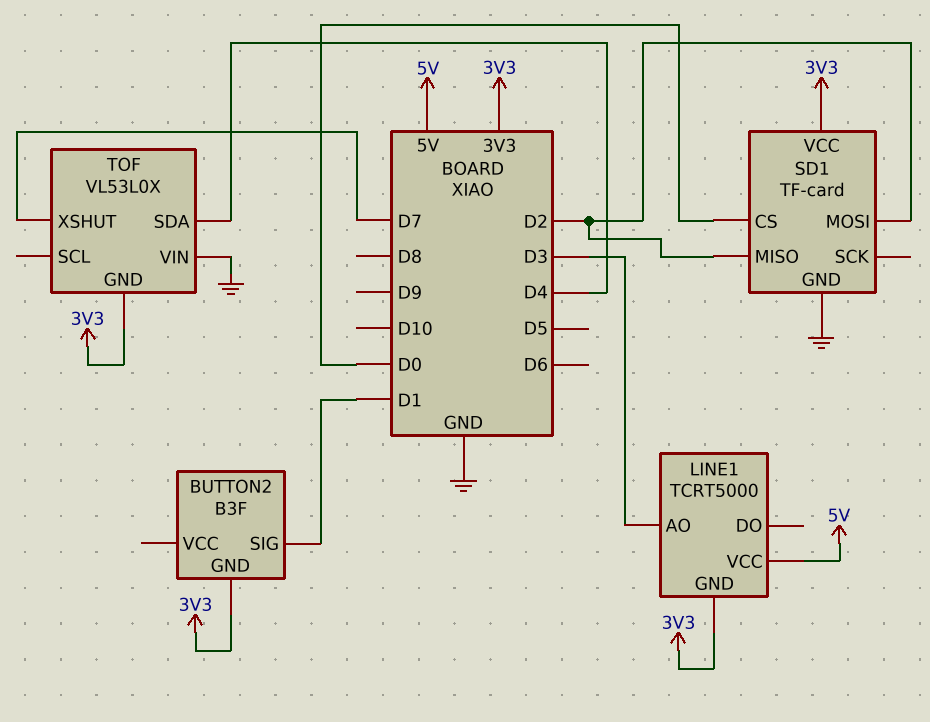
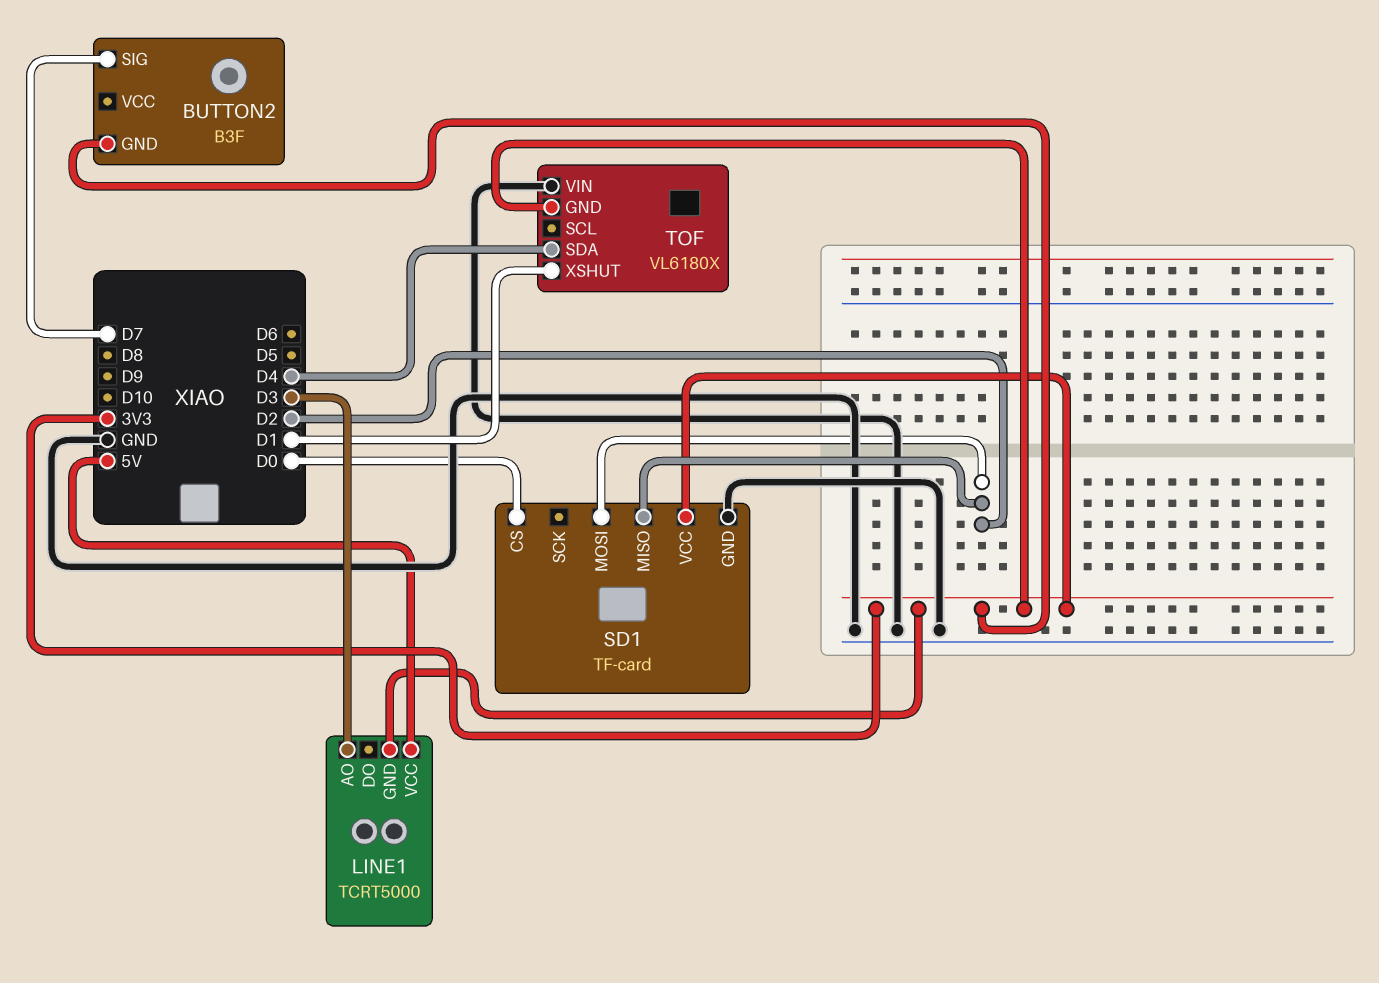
BUTTON2 pin SIG: D1 -> D7
TOF: VL53L0X -> VL6180X
TOF pin XSHUT: D7 -> D1

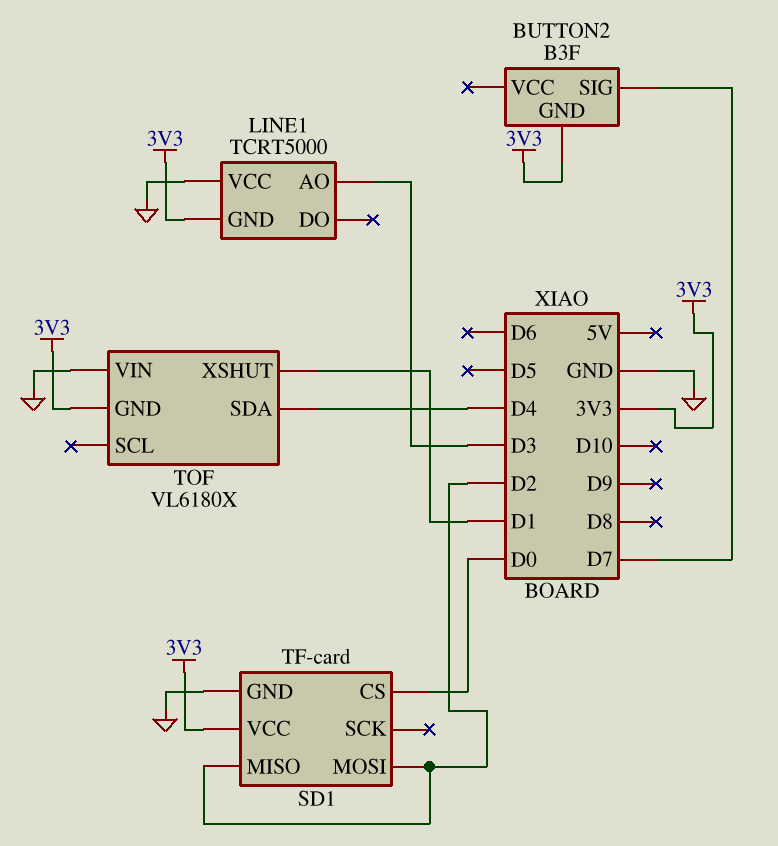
LINE1 pin VCC: 5V -> GND

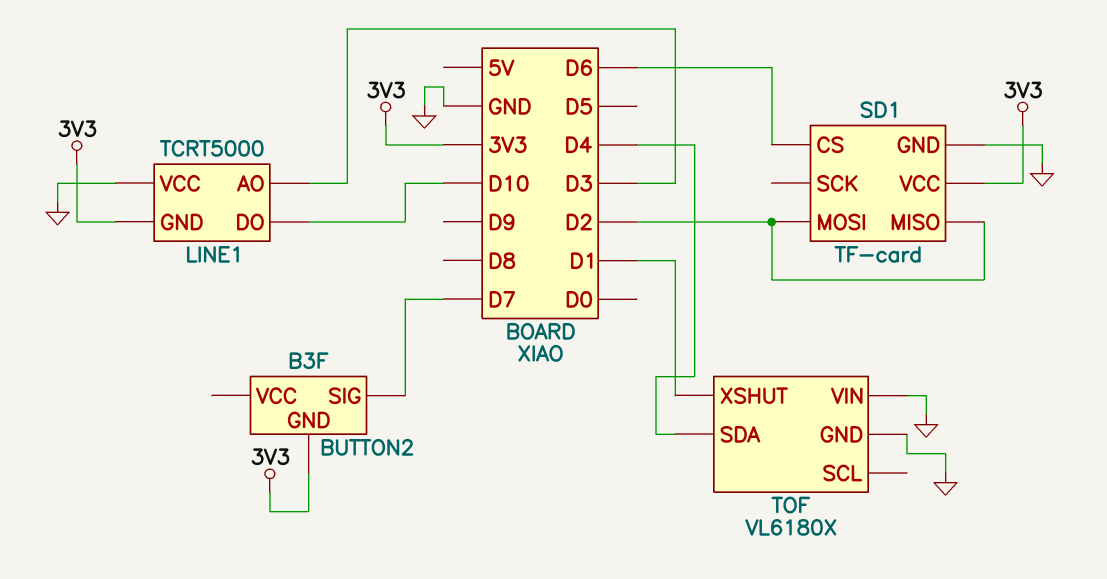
LINE1 pin DO: none -> D10
SD1 pin CS: D0 -> D6
TOF pin GND: 3V3 -> GND

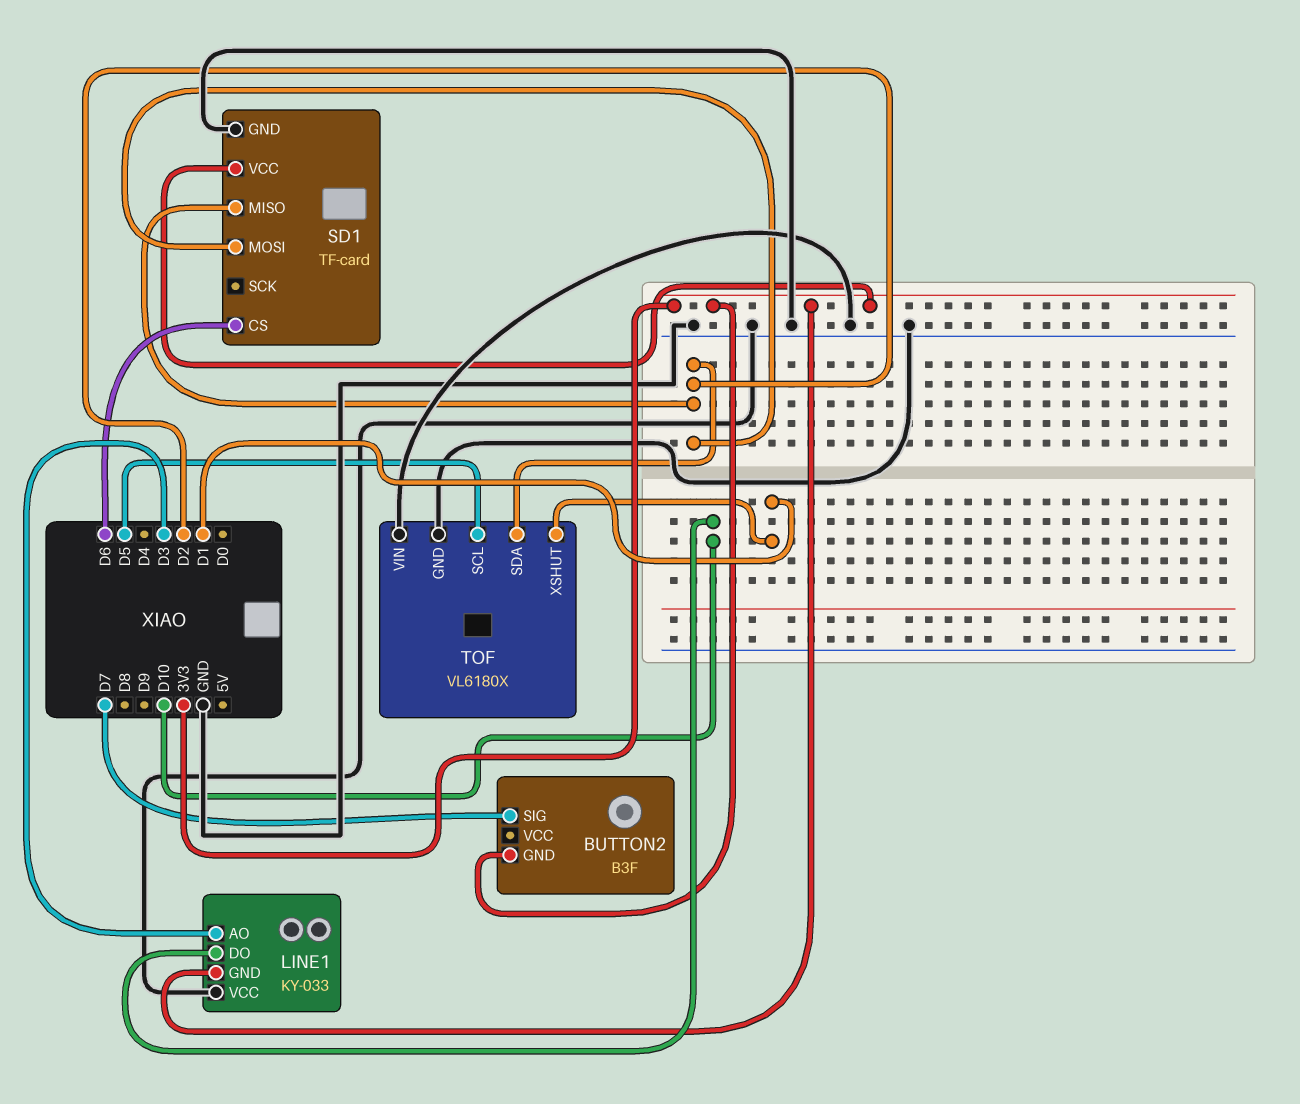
LINE1: TCRT5000 -> KY-033
TOF pin SCL: none -> D5
TOF pin SDA: D4 -> D2

